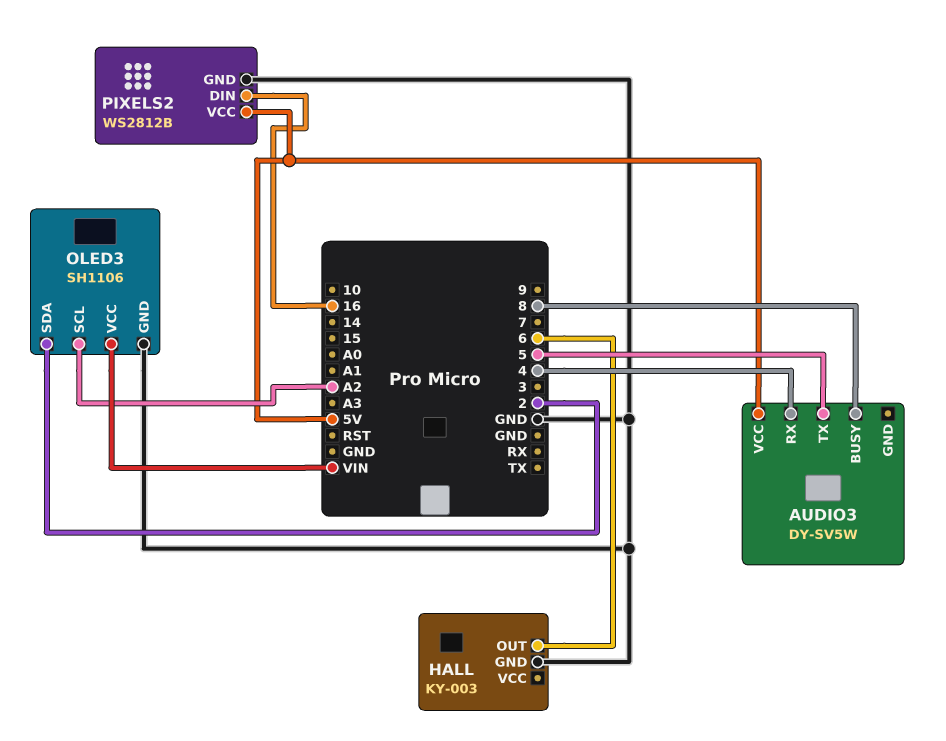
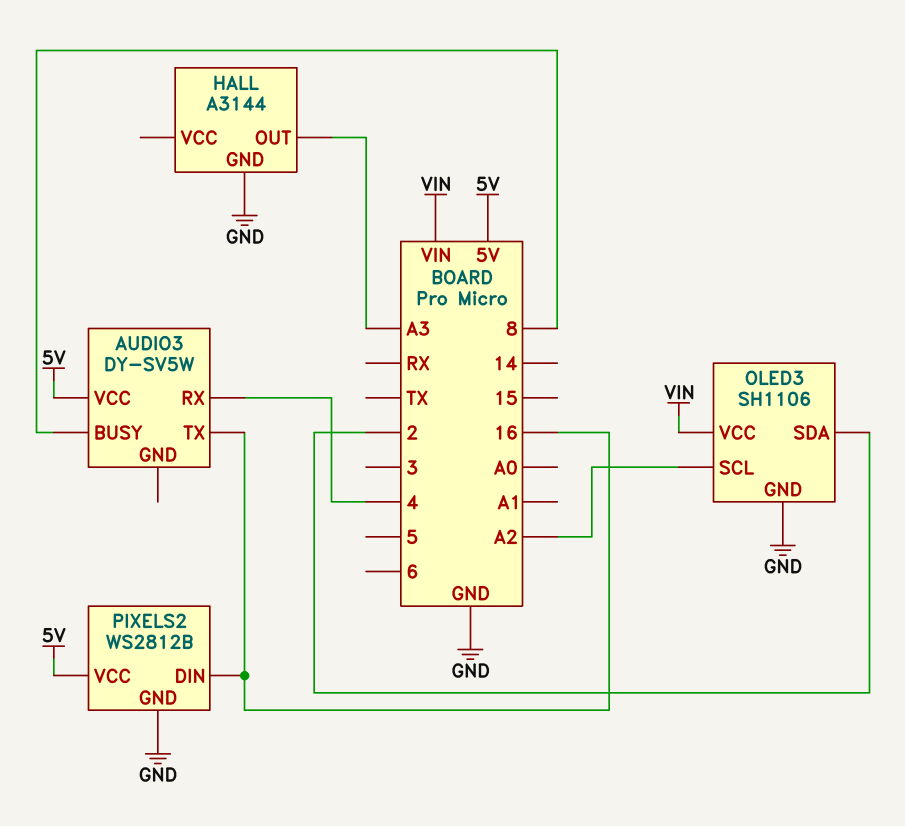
AUDIO3 pin TX: 5 -> 16
HALL: KY-003 -> A3144
HALL pin OUT: 6 -> A3

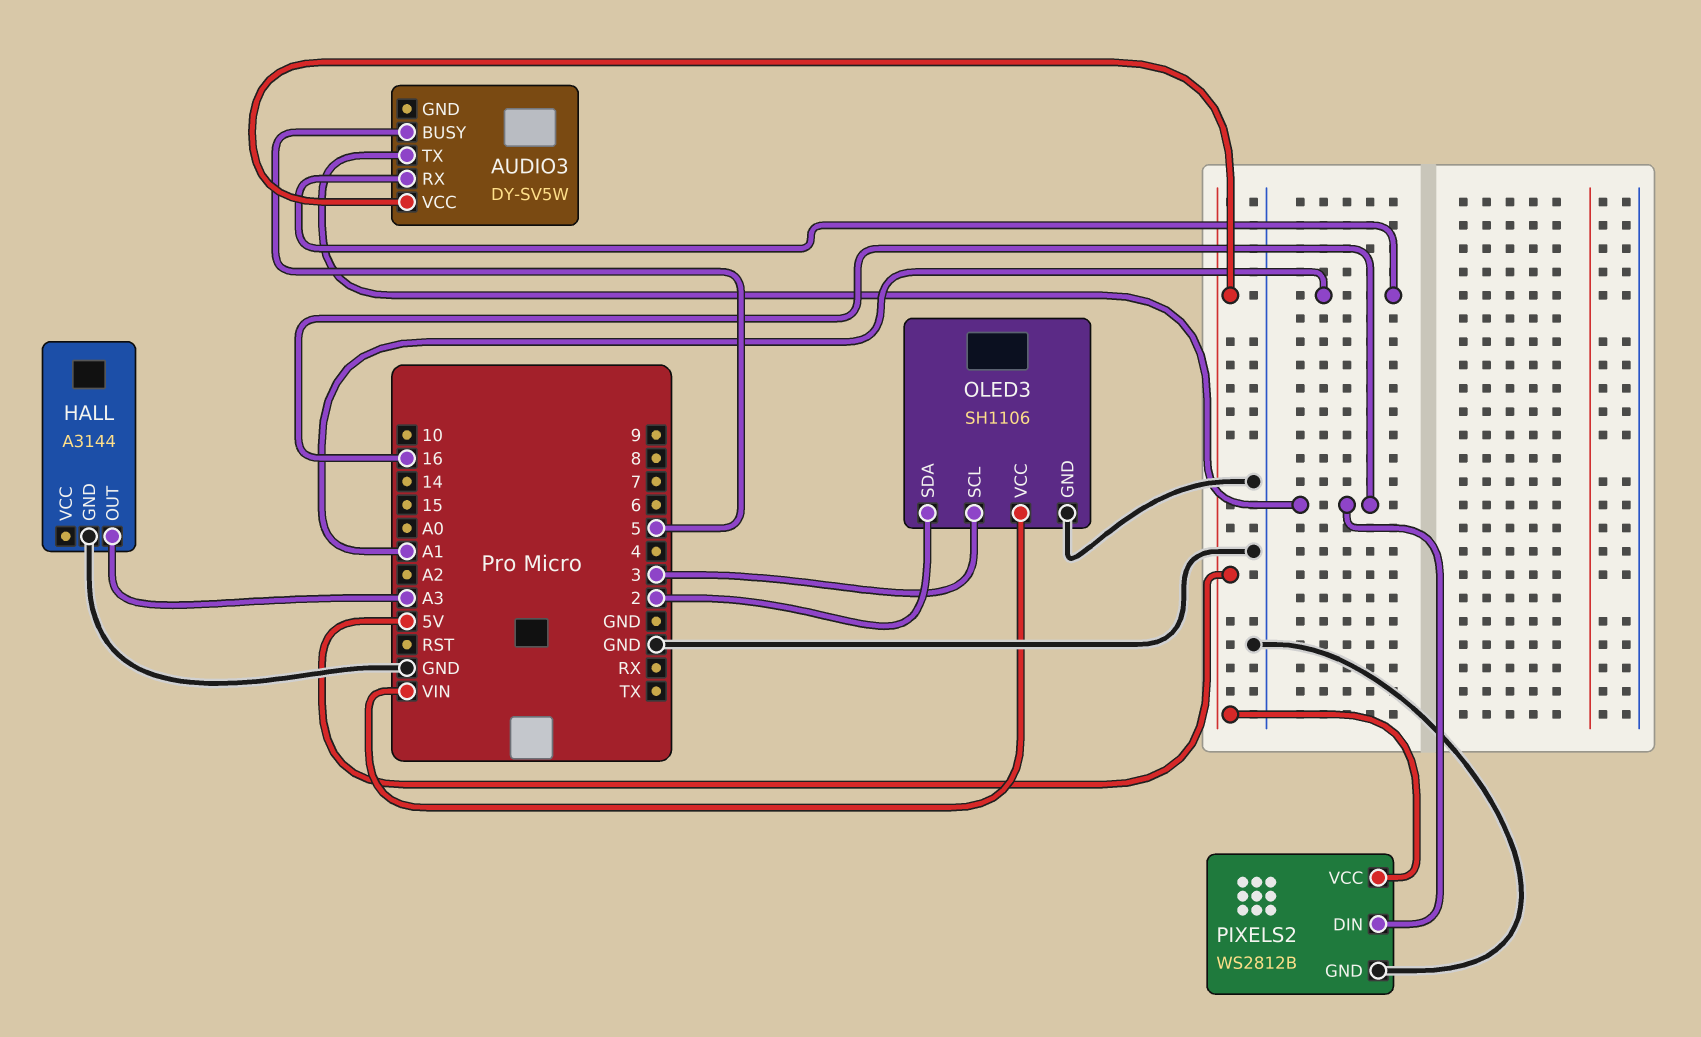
AUDIO3 pin BUSY: 8 -> 5
AUDIO3 pin RX: 4 -> A1
OLED3 pin SCL: A2 -> 3

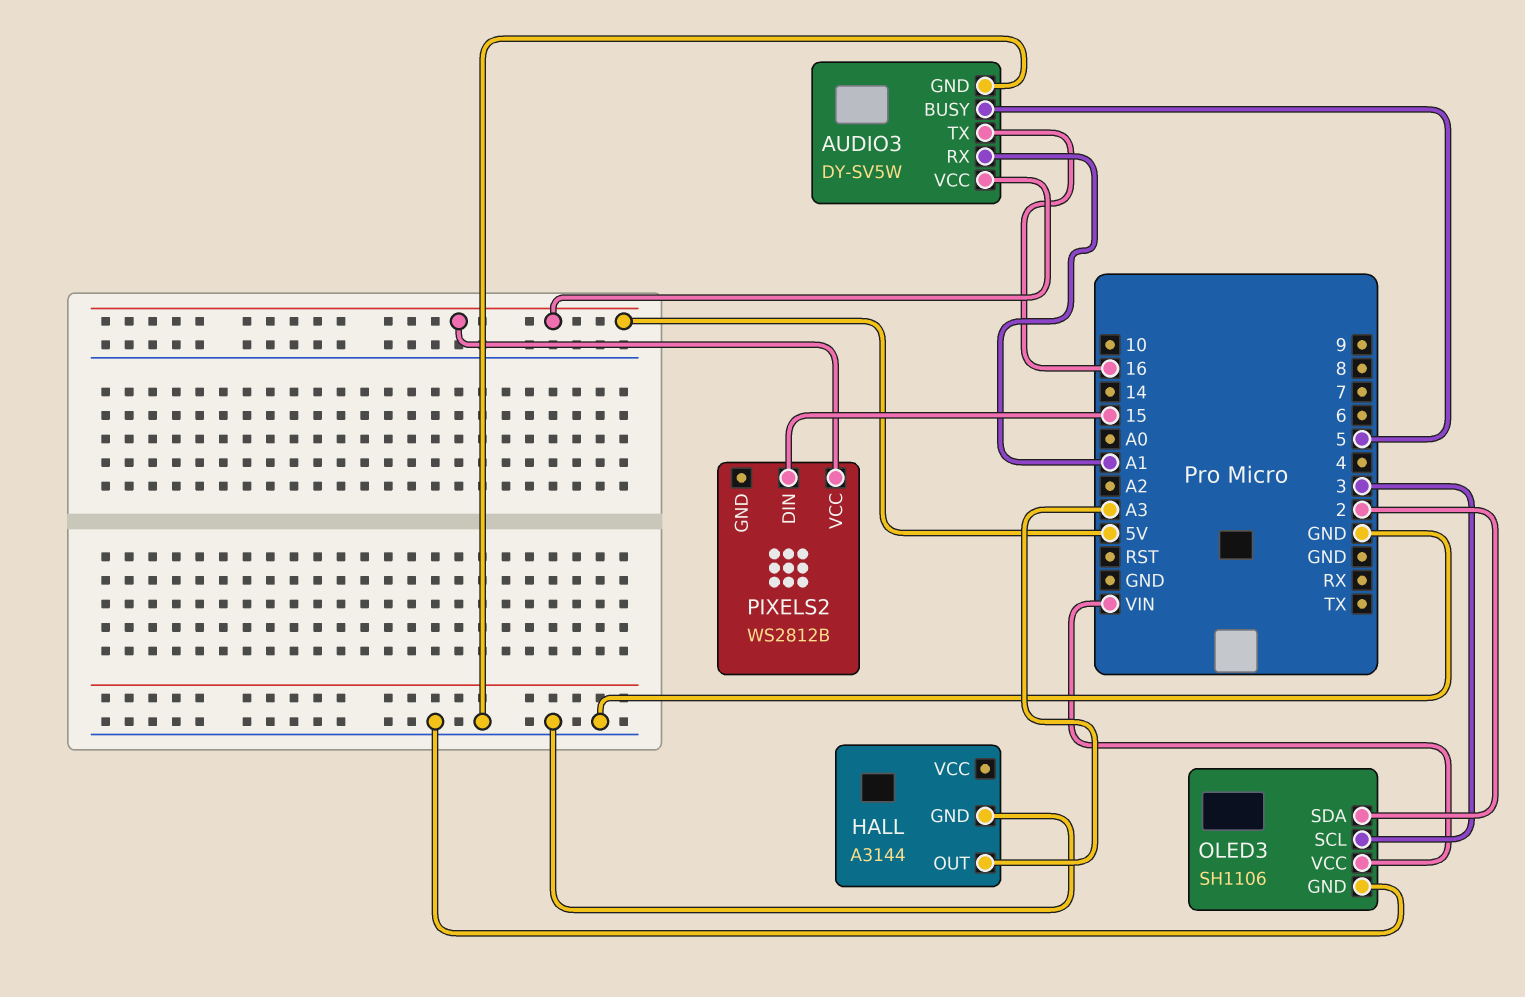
AUDIO3 pin GND: none -> GND
PIXELS2 pin DIN: 16 -> 15
PIXELS2 pin GND: GND -> none

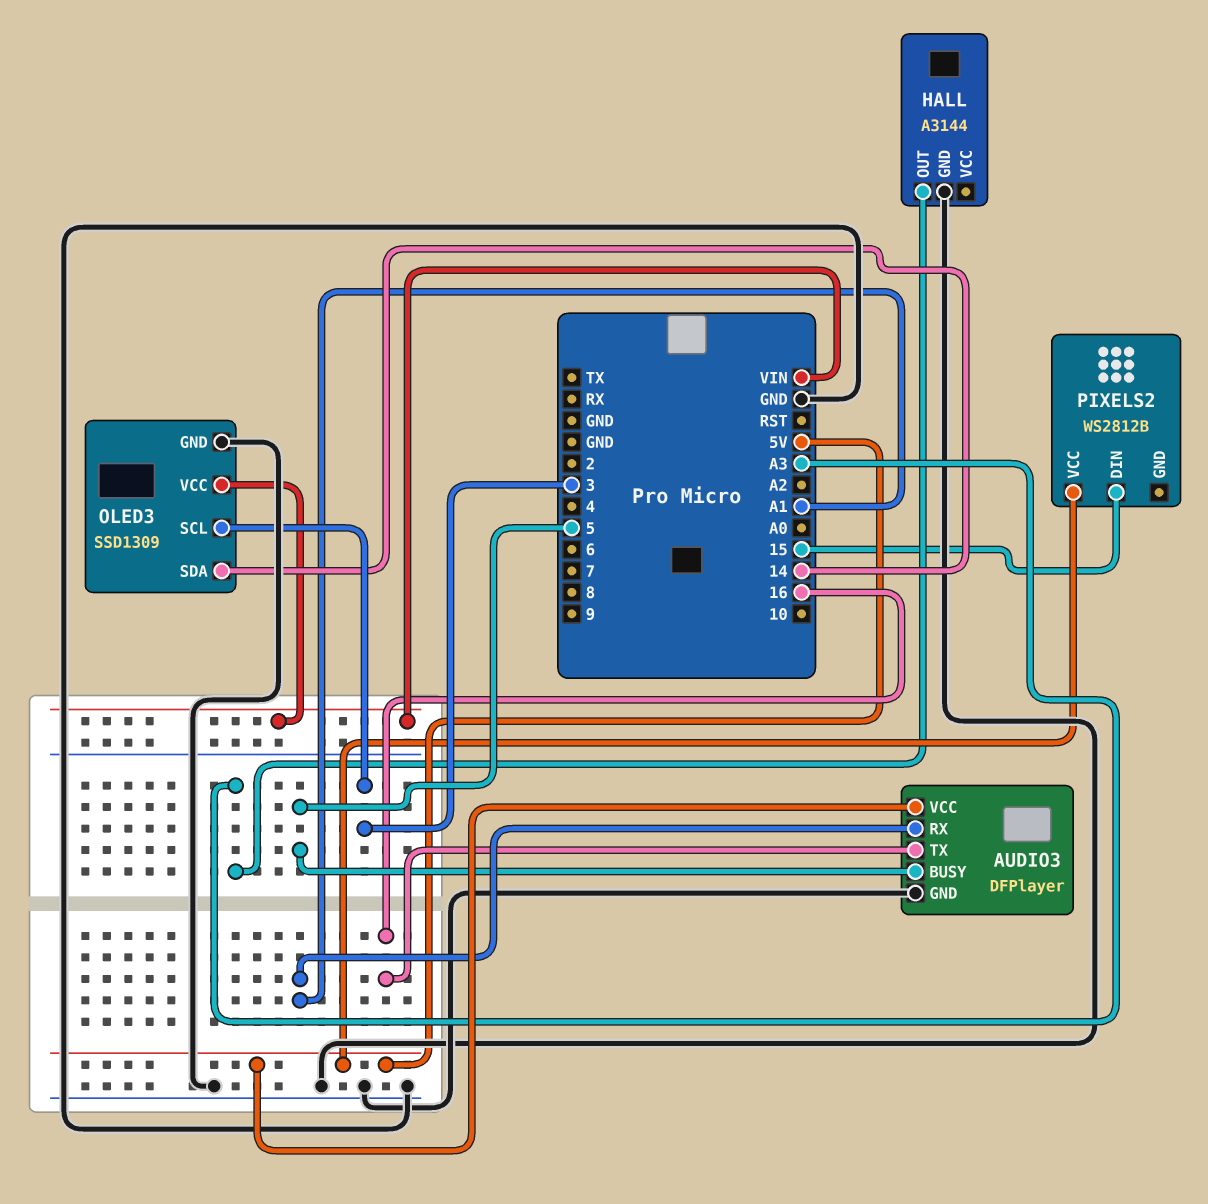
AUDIO3: DY-SV5W -> DFPlayer
OLED3: SH1106 -> SSD1309
OLED3 pin SDA: 2 -> 14

